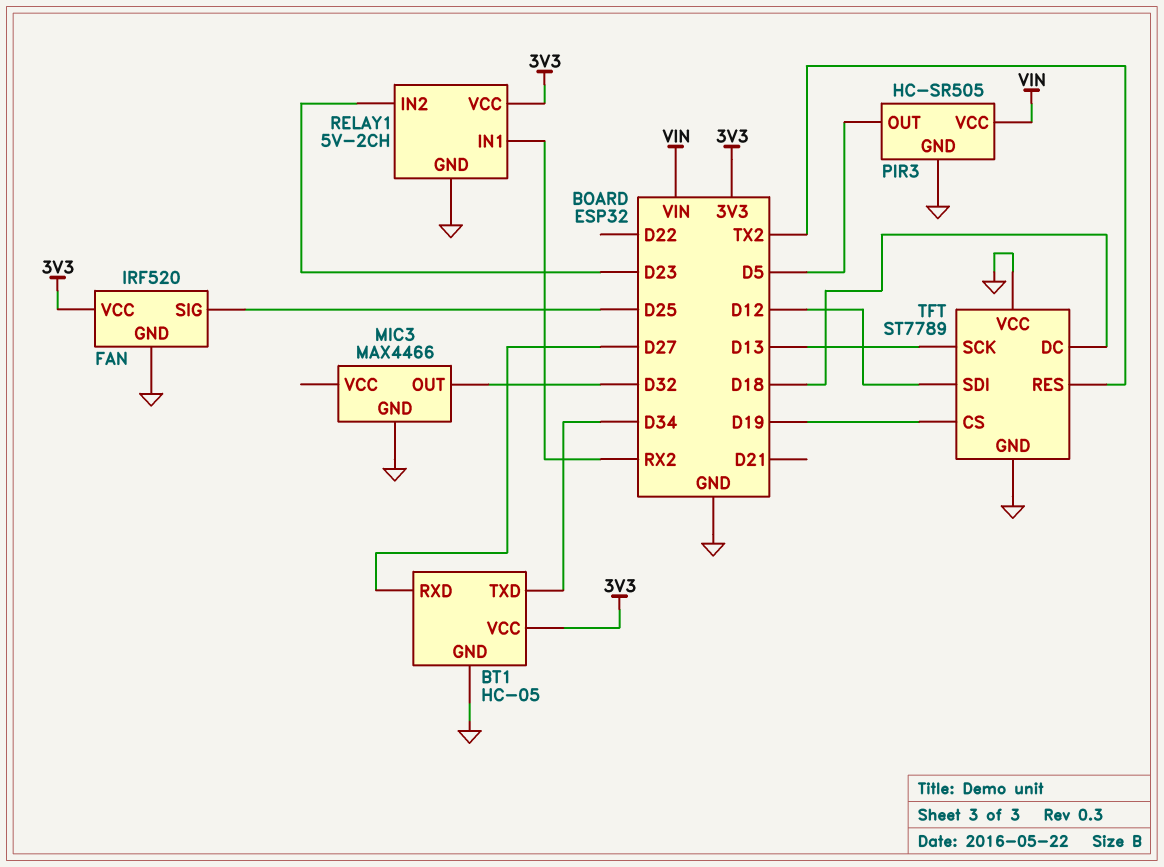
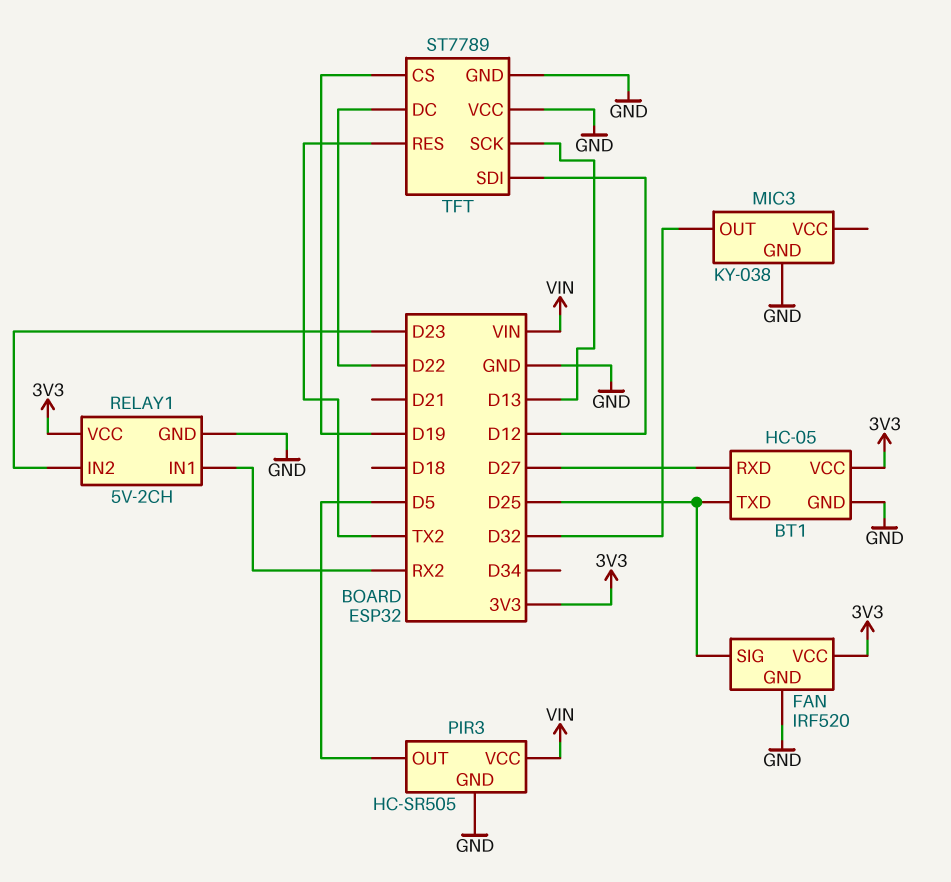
BT1 pin TXD: D34 -> D25
MIC3: MAX4466 -> KY-038
TFT pin DC: D18 -> D22

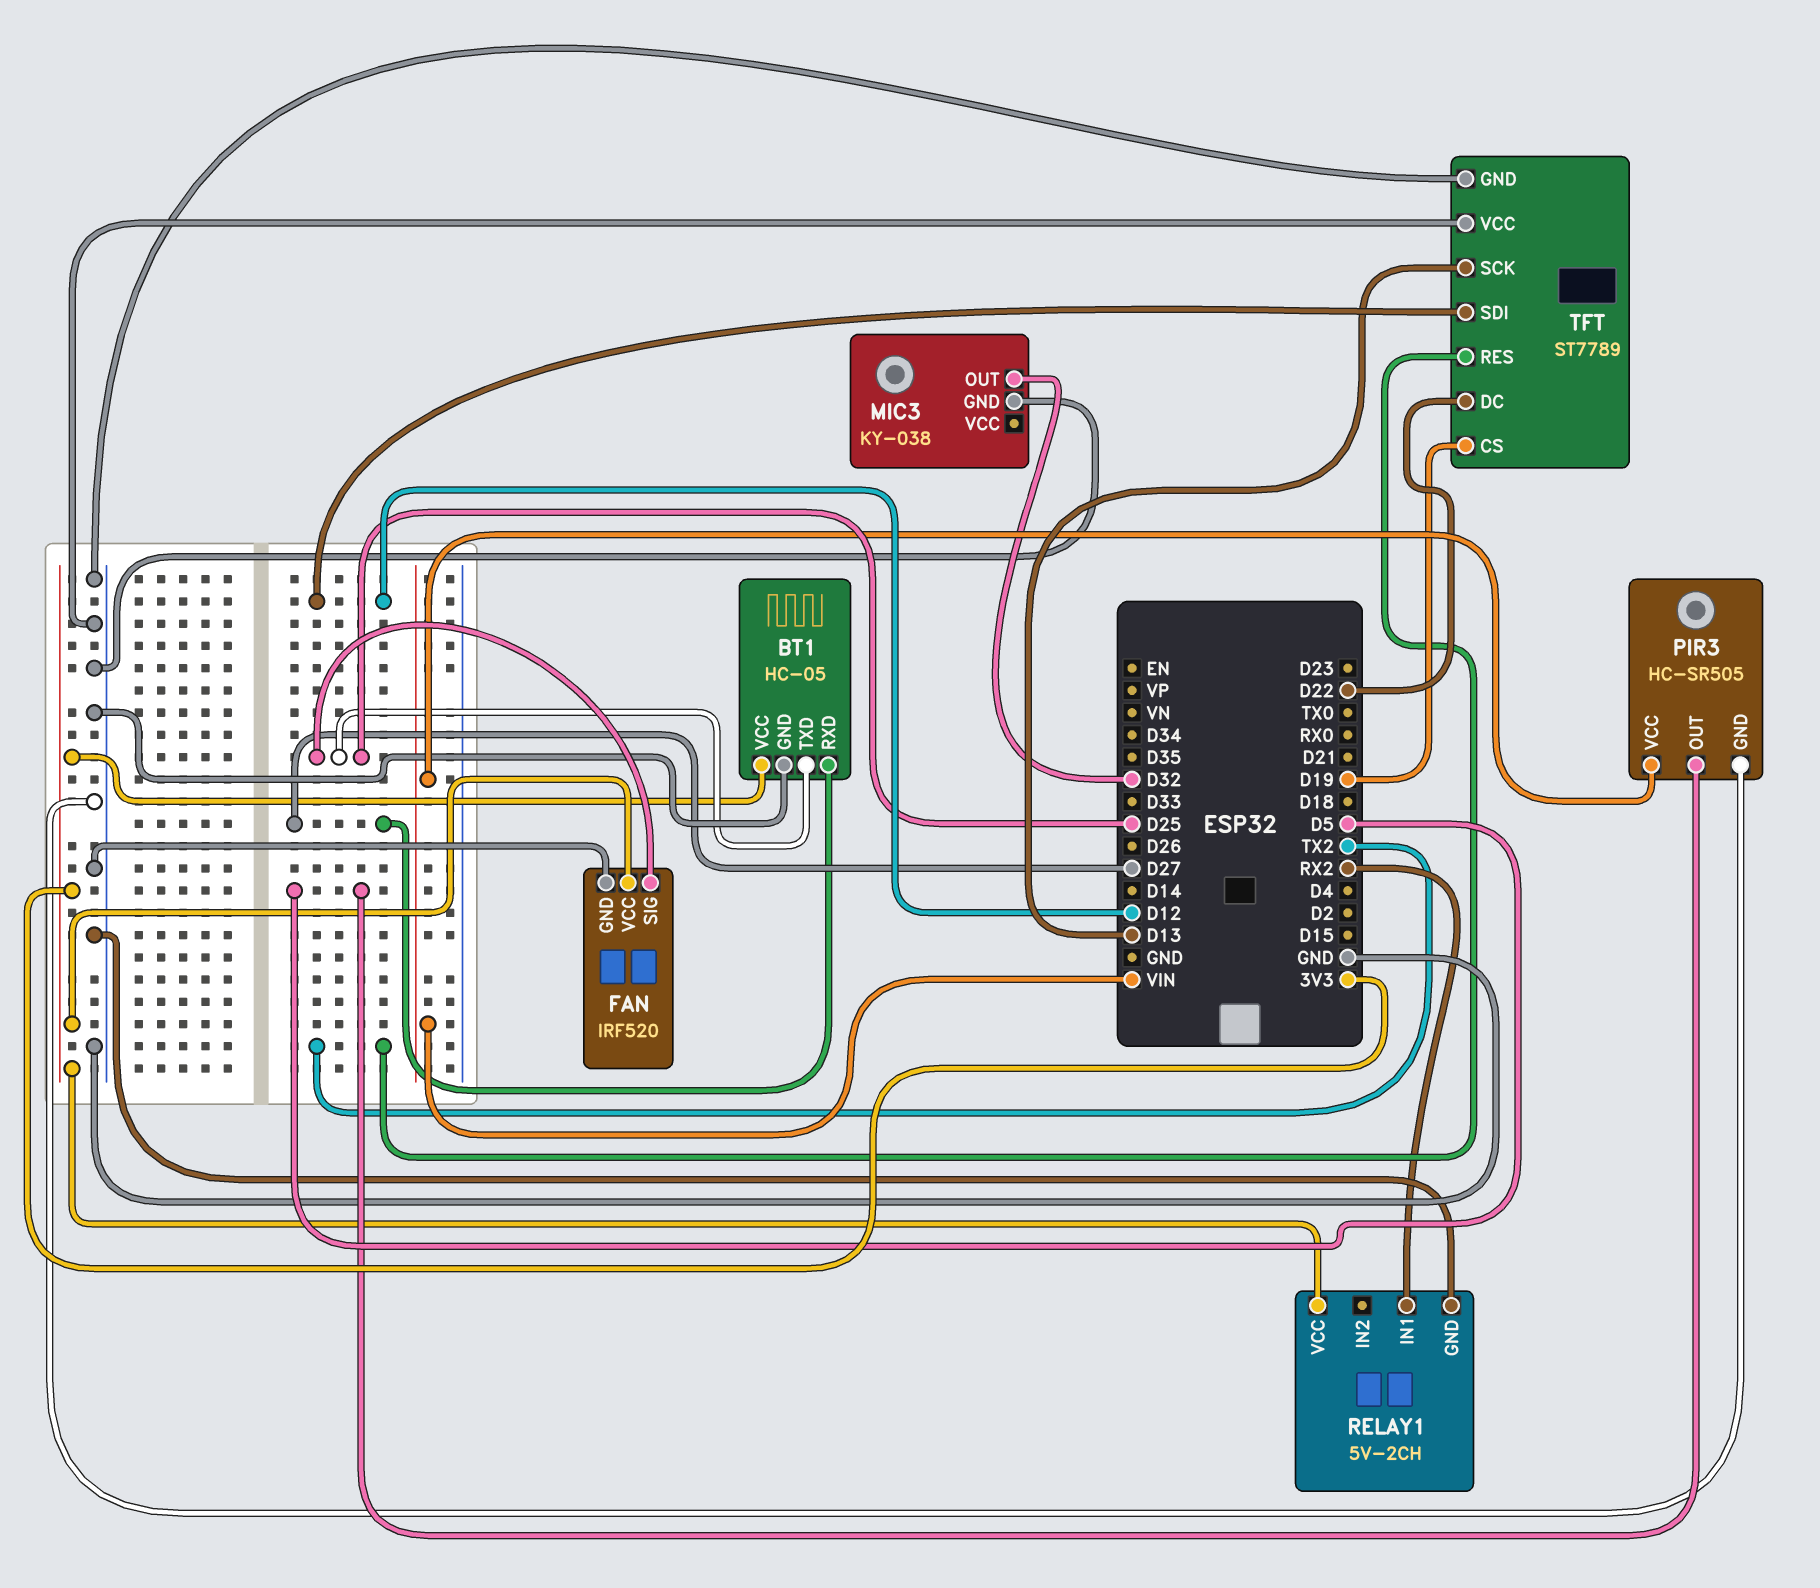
RELAY1 pin IN2: D23 -> none

